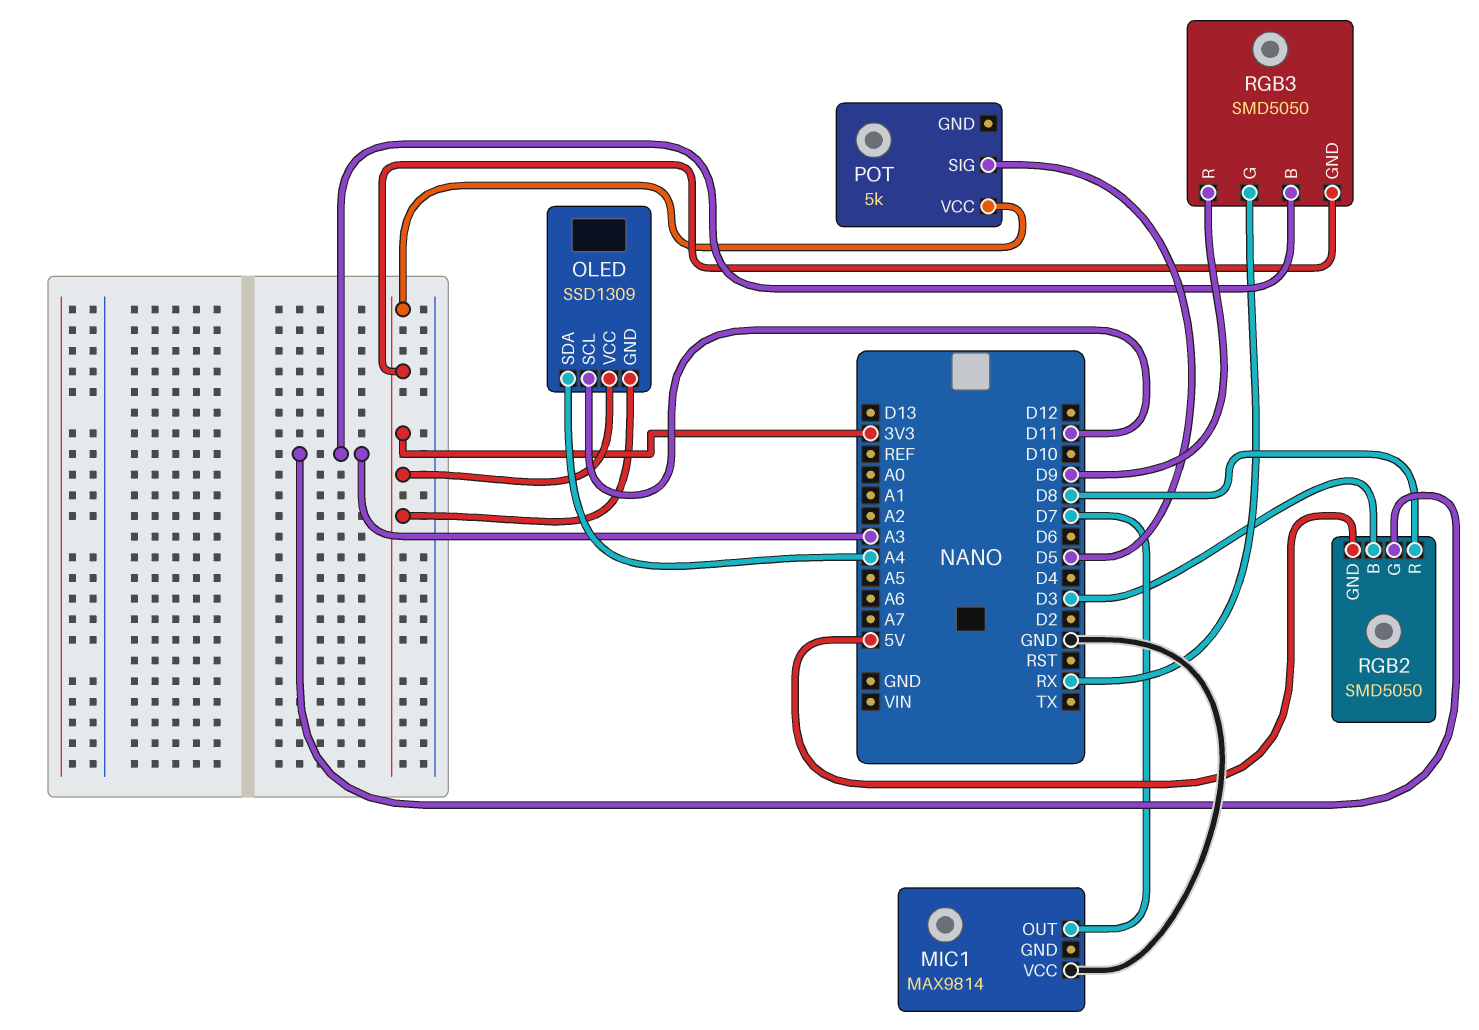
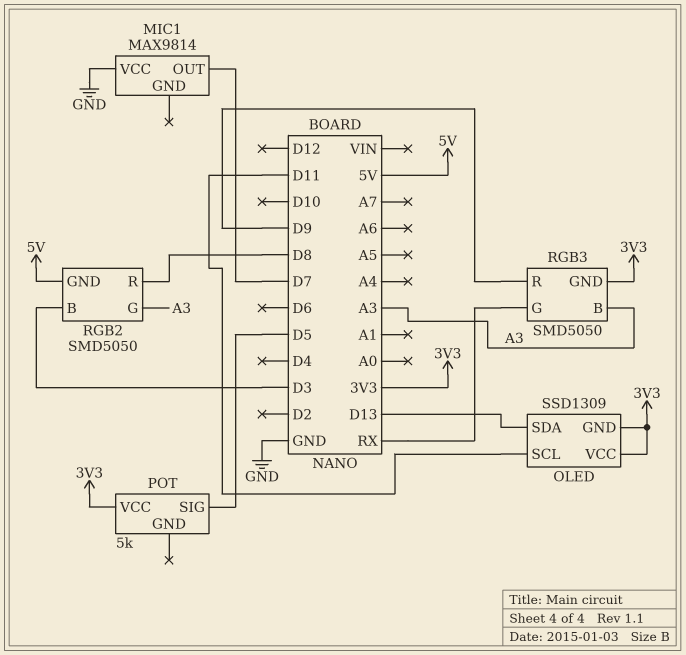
OLED pin SDA: A4 -> D13

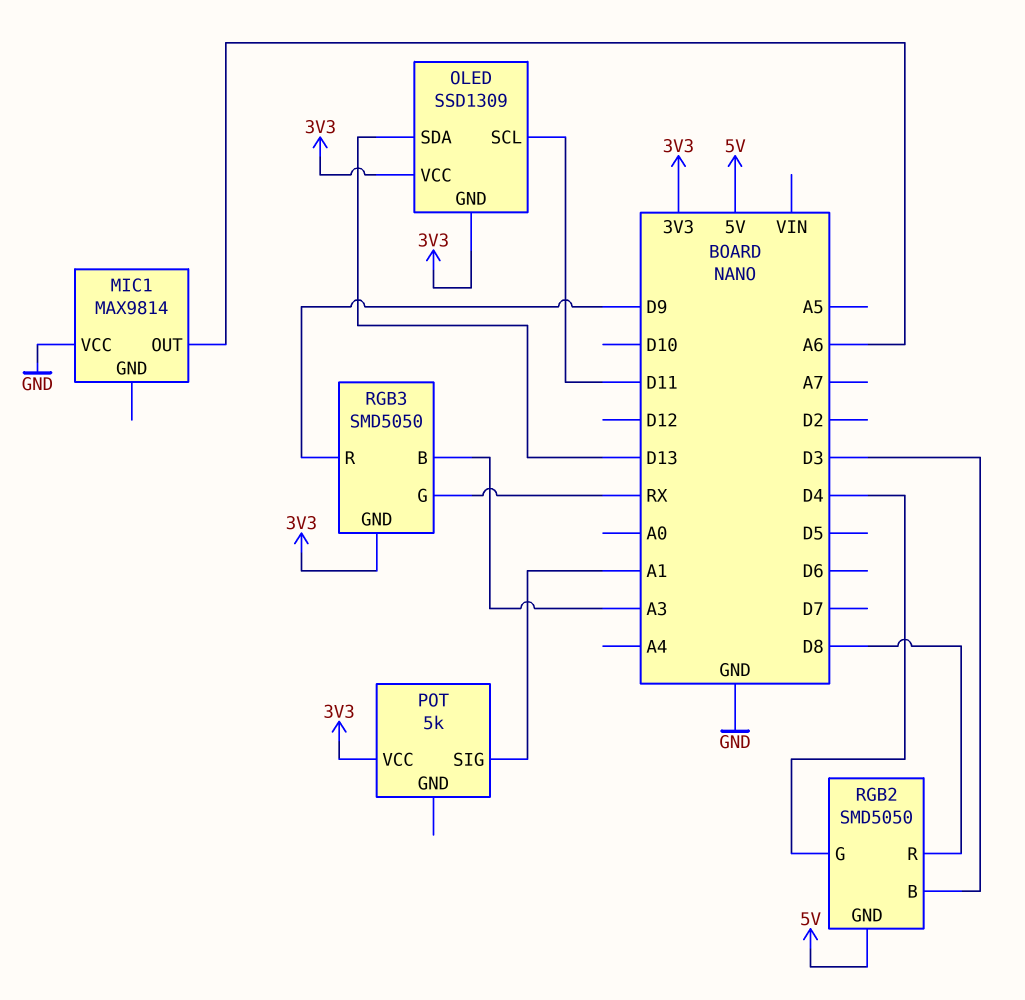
MIC1 pin OUT: D7 -> A6
POT pin SIG: D5 -> A1
RGB2 pin G: A3 -> D4

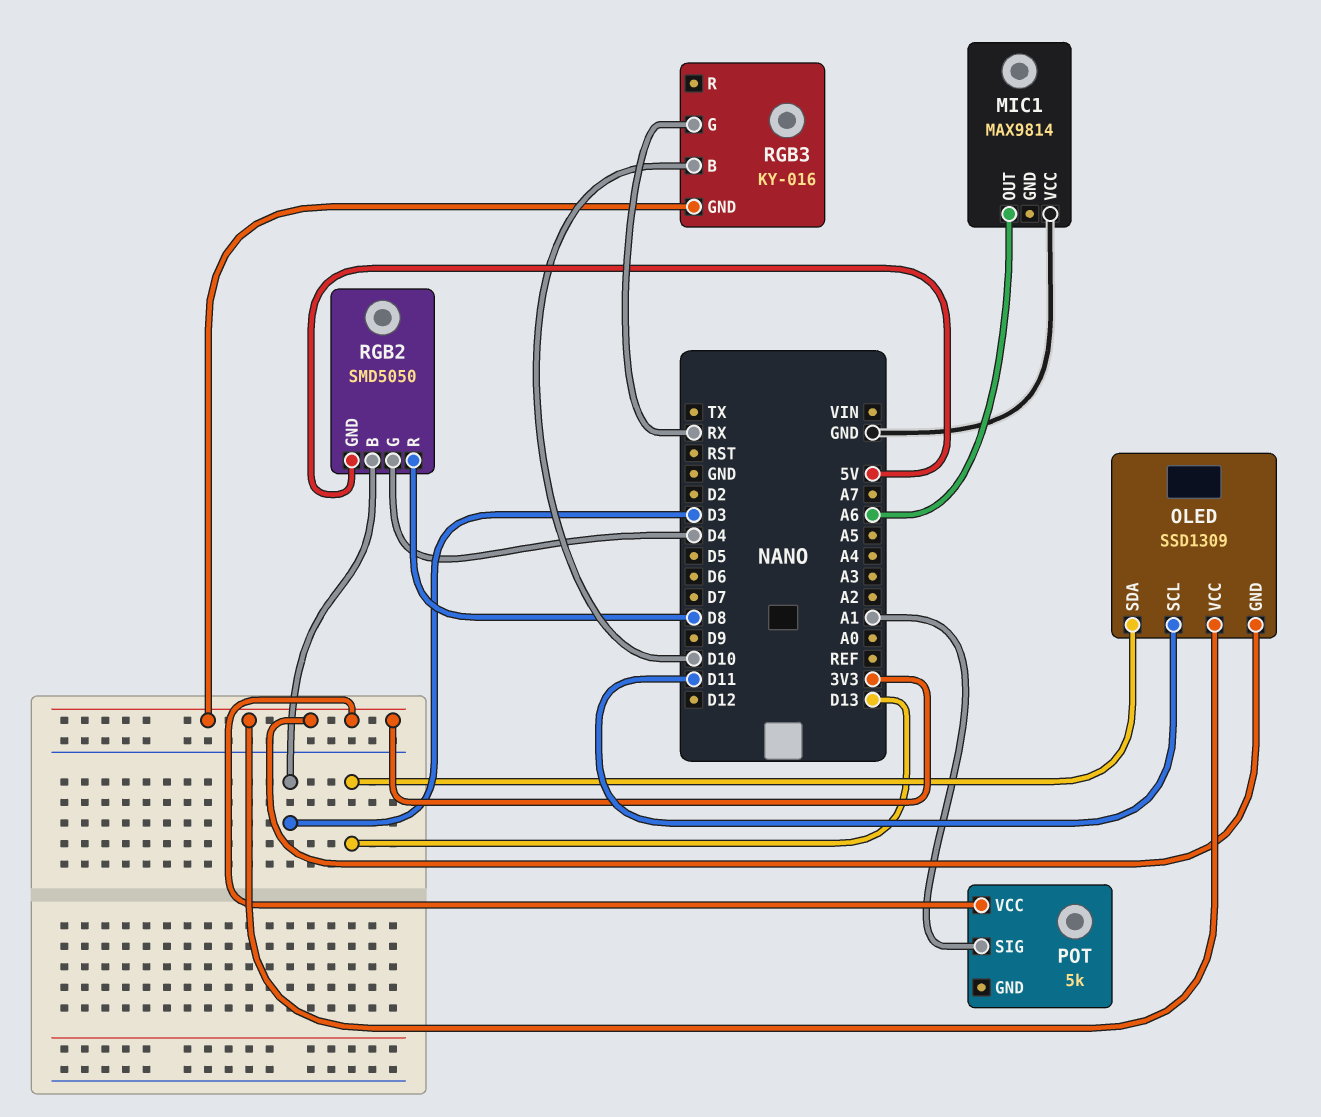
RGB3: SMD5050 -> KY-016
RGB3 pin B: A3 -> D10
RGB3 pin R: D9 -> none

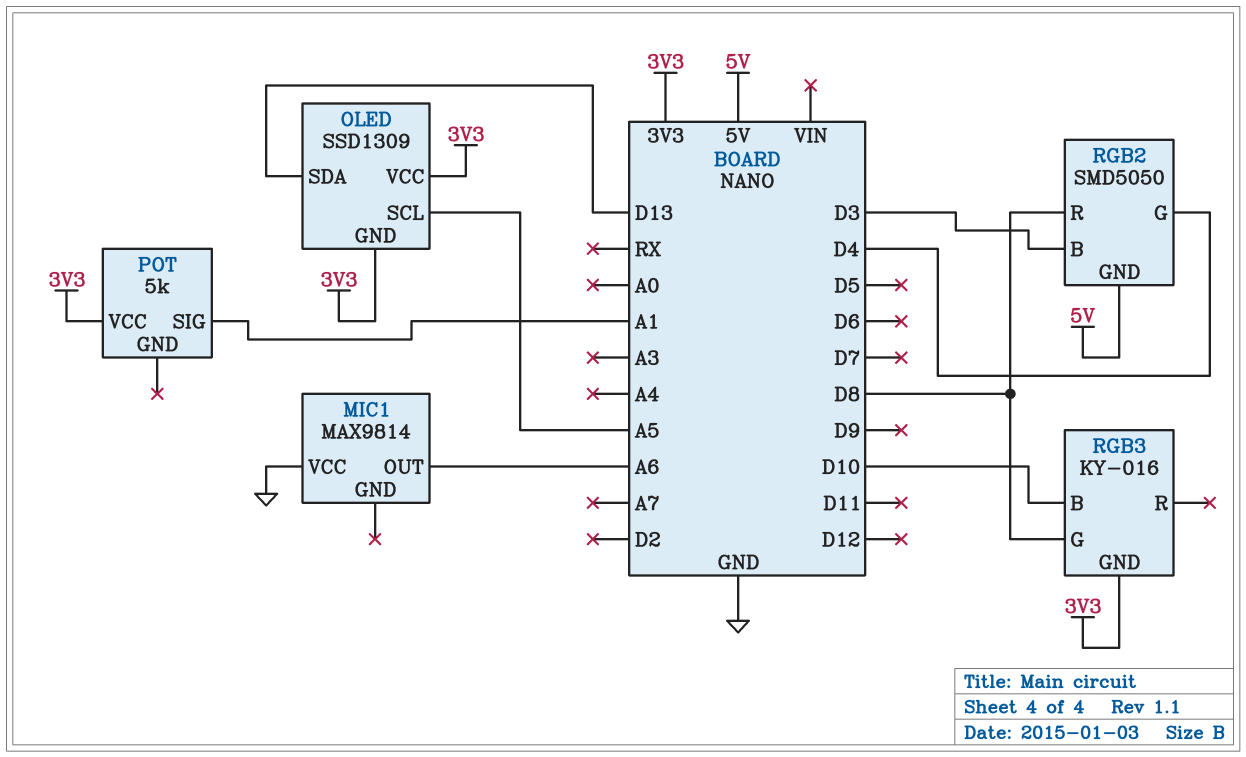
OLED pin SCL: D11 -> A5
RGB3 pin G: RX -> D8

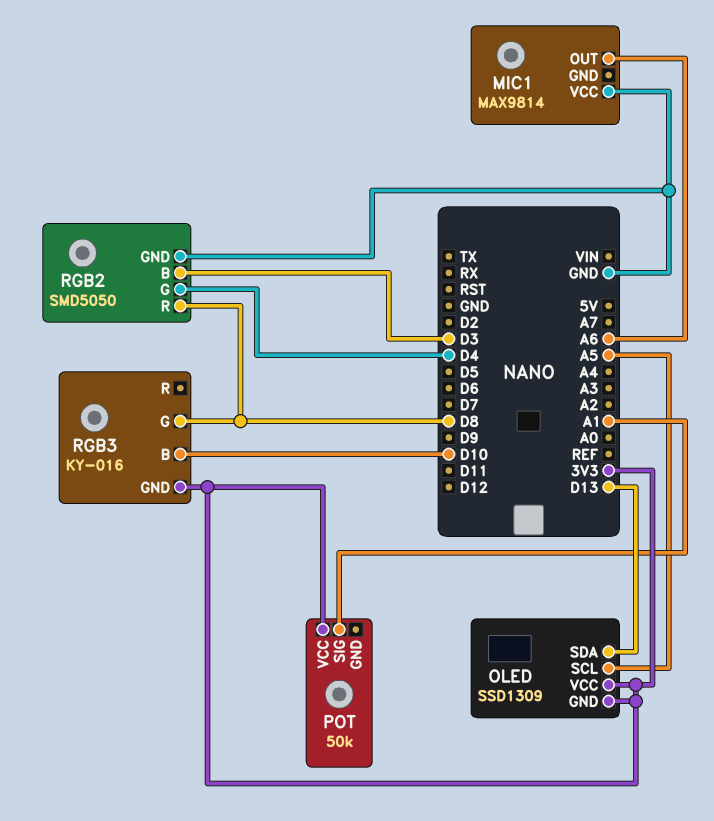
POT: 5k -> 50k
RGB2 pin GND: 5V -> GND

